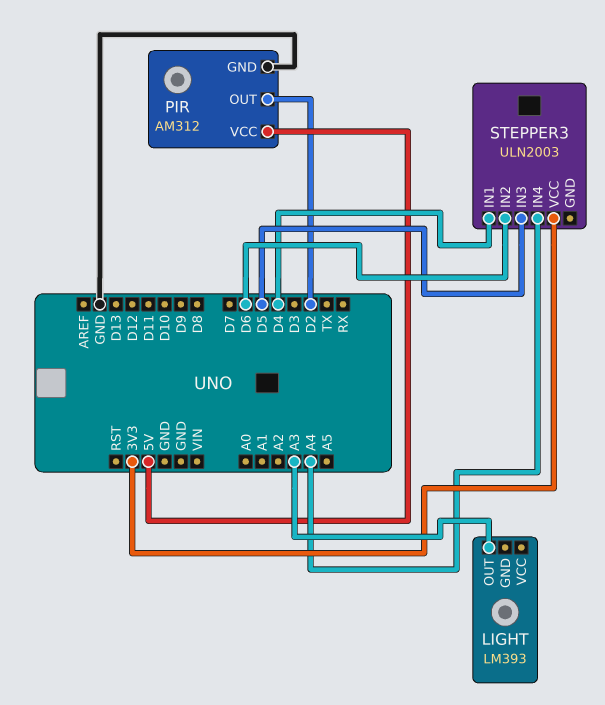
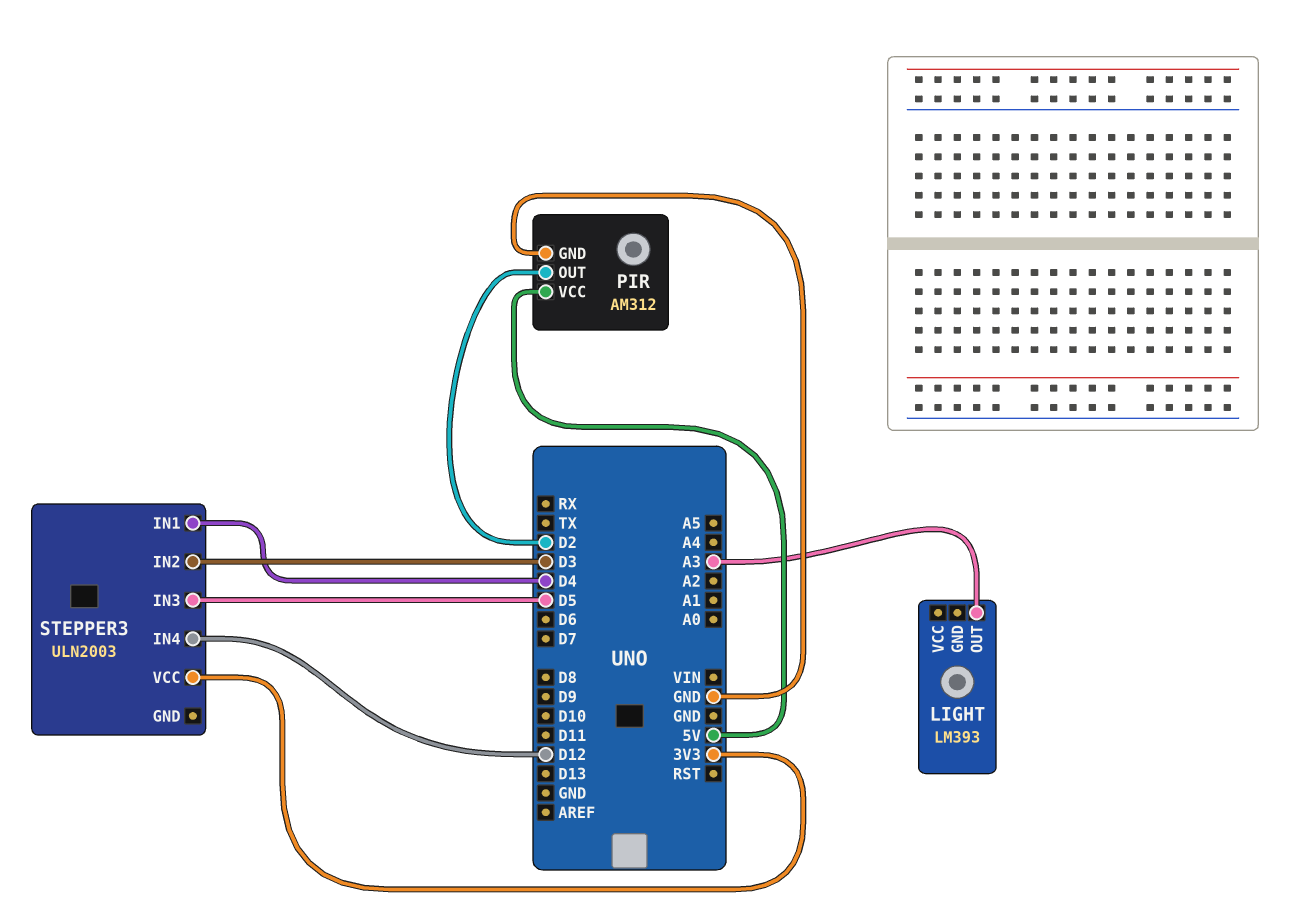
STEPPER3 pin IN2: D6 -> D3
STEPPER3 pin IN4: A4 -> D12

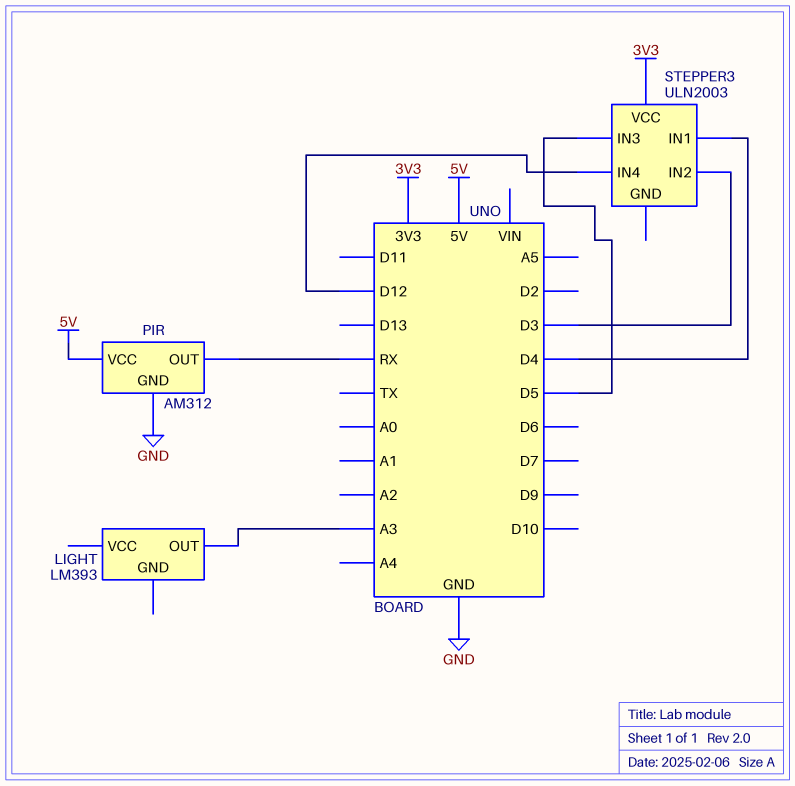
PIR pin OUT: D2 -> RX

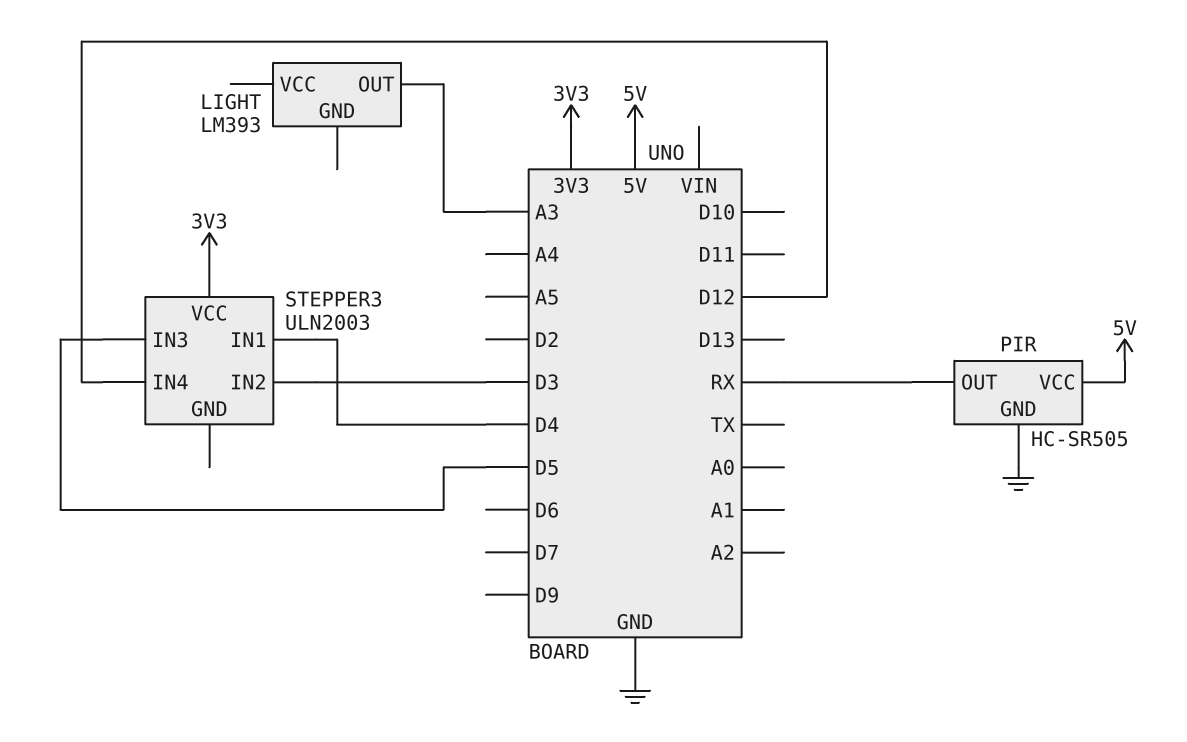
PIR: AM312 -> HC-SR505

